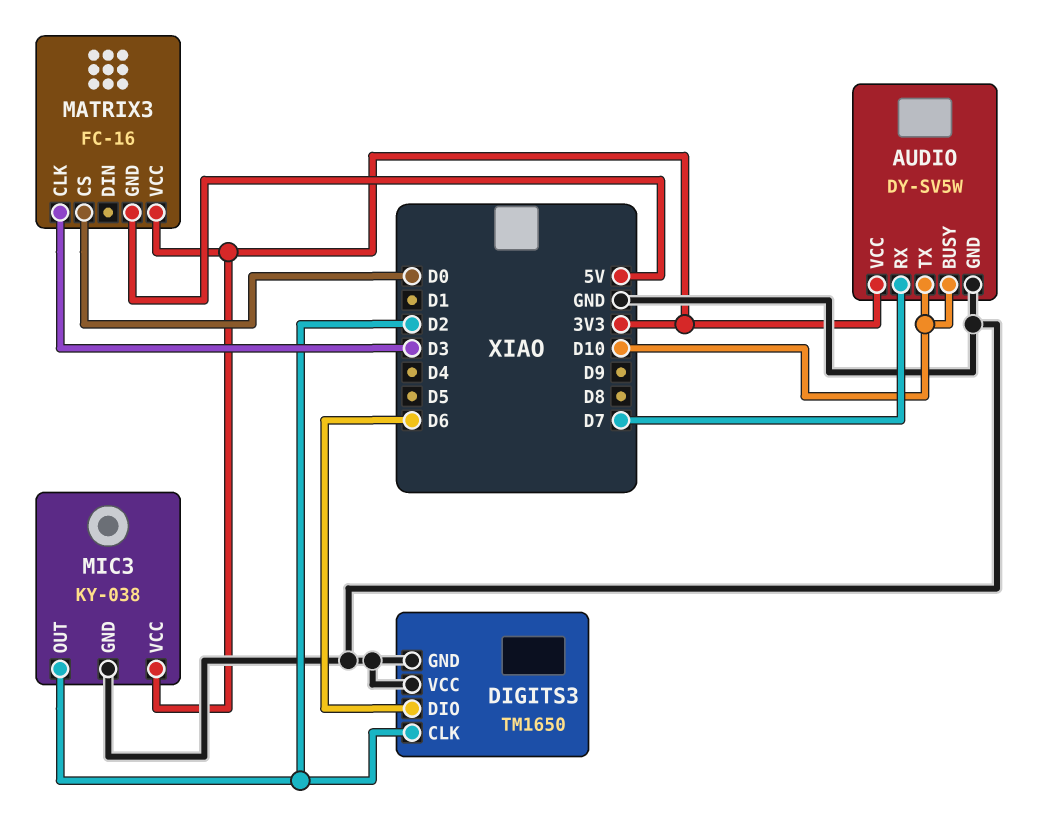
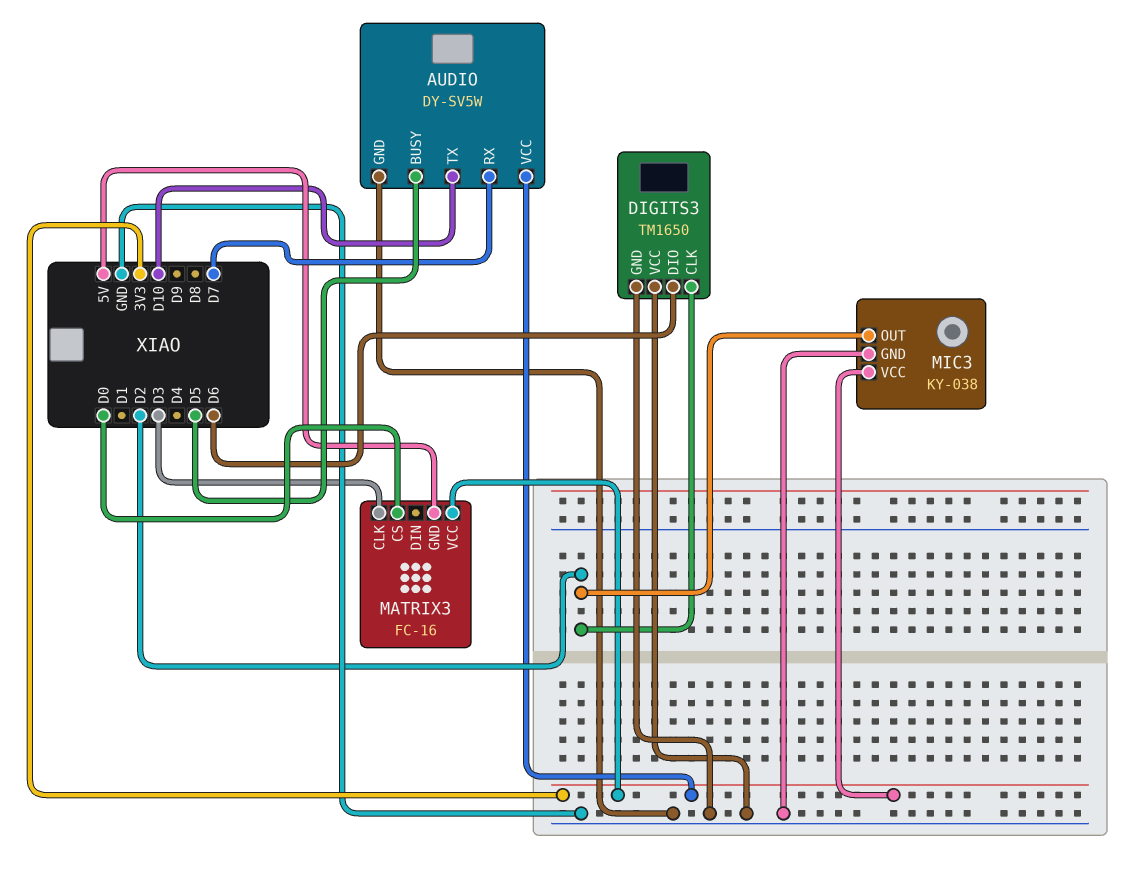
AUDIO pin BUSY: D10 -> D5

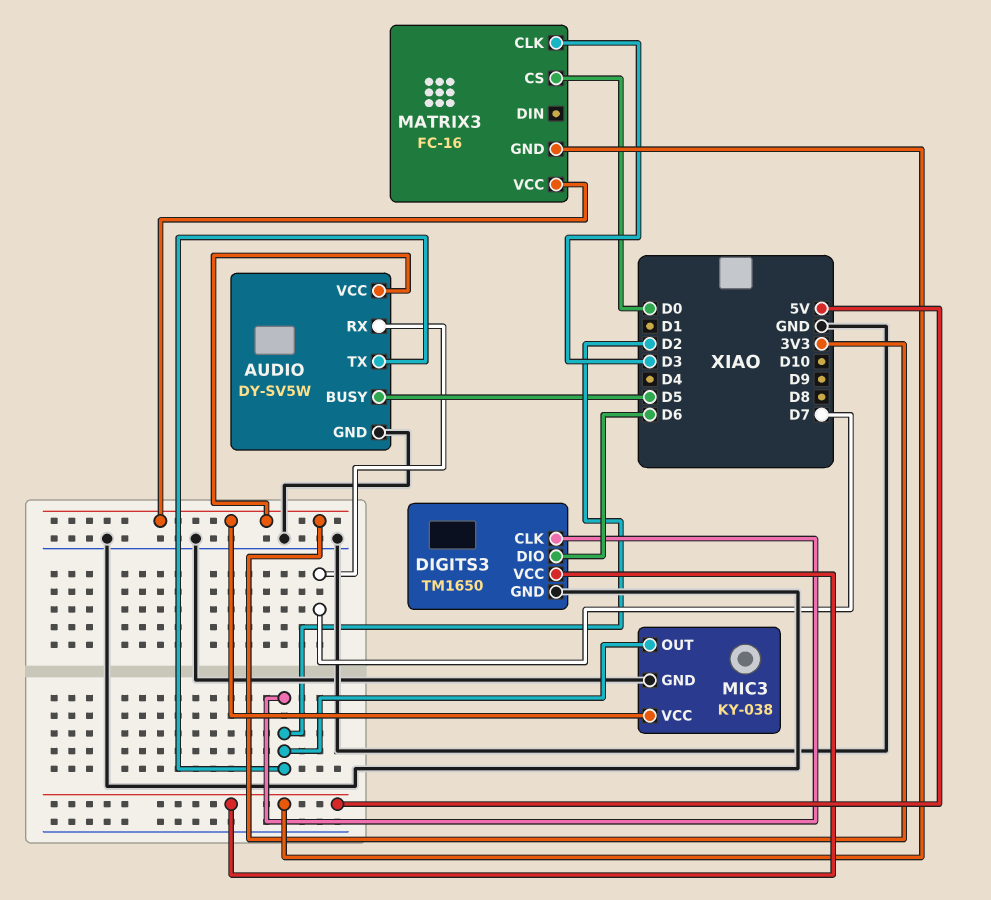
AUDIO pin TX: D10 -> D2
DIGITS3 pin VCC: GND -> 5V

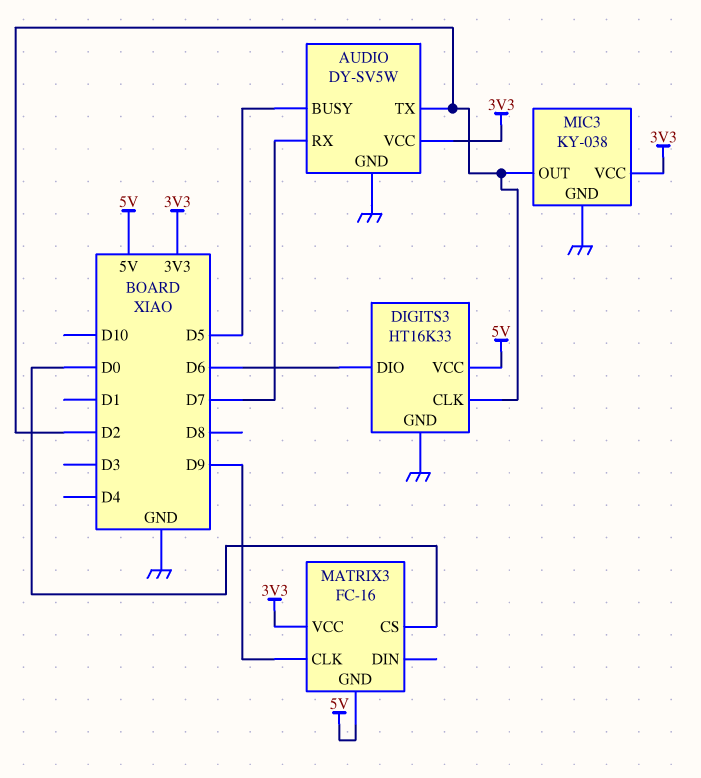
DIGITS3: TM1650 -> HT16K33
MATRIX3 pin CLK: D3 -> D9

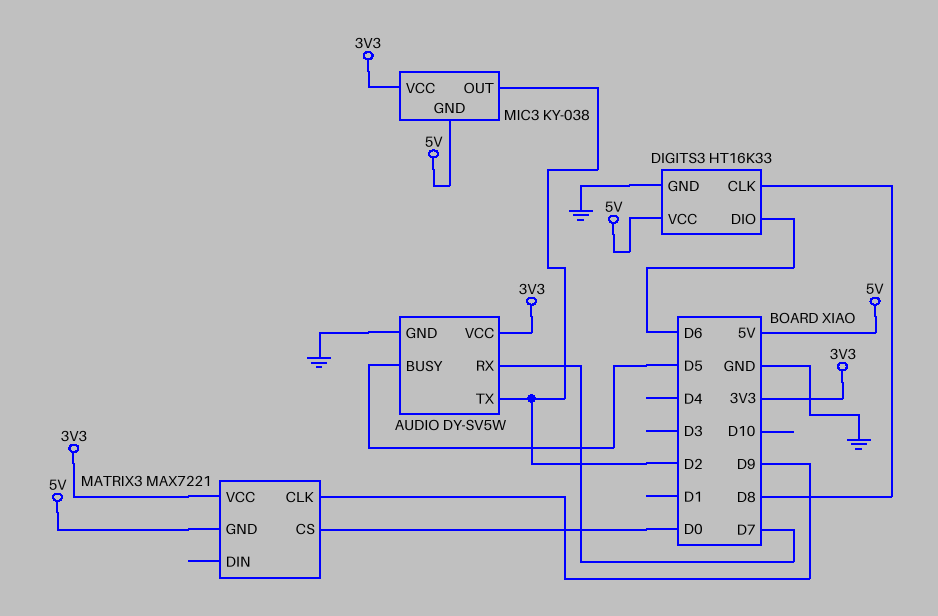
DIGITS3 pin CLK: D2 -> D8
MATRIX3: FC-16 -> MAX7221
MIC3 pin GND: GND -> 5V

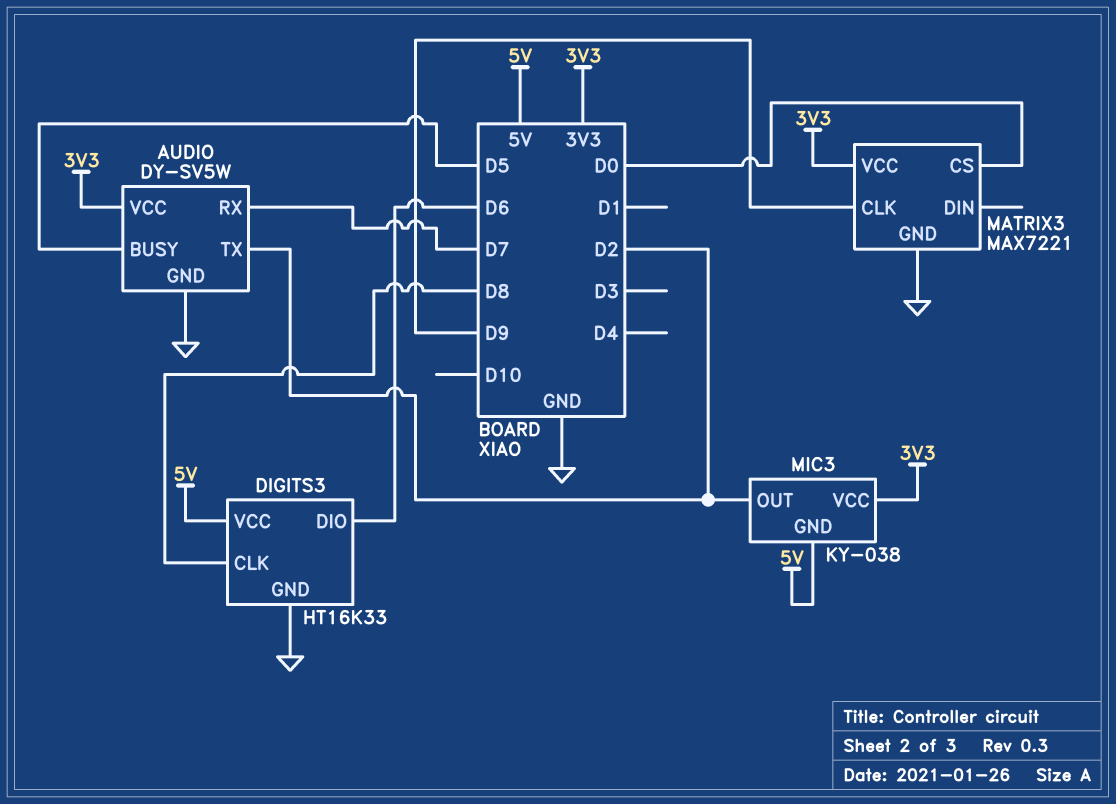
MATRIX3 pin GND: 5V -> GND

